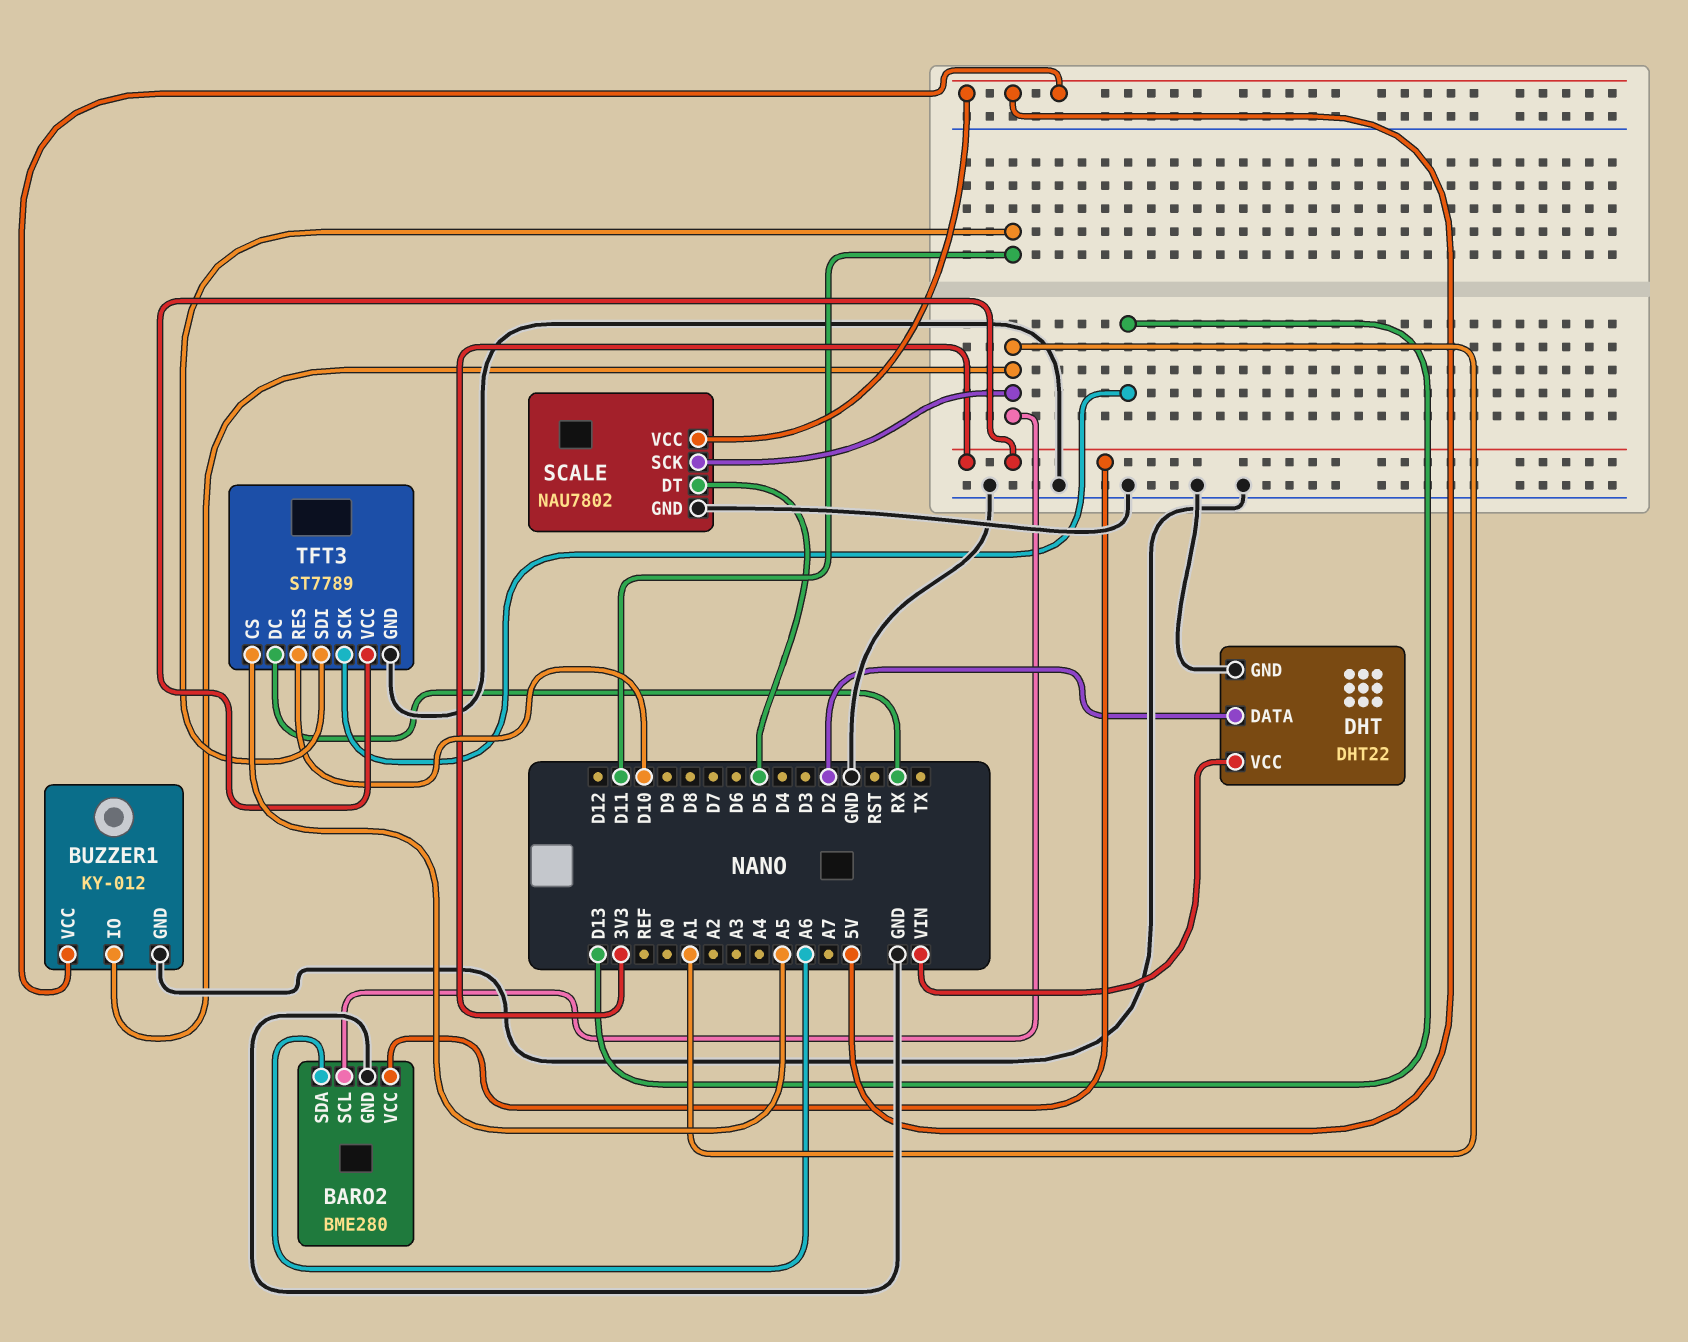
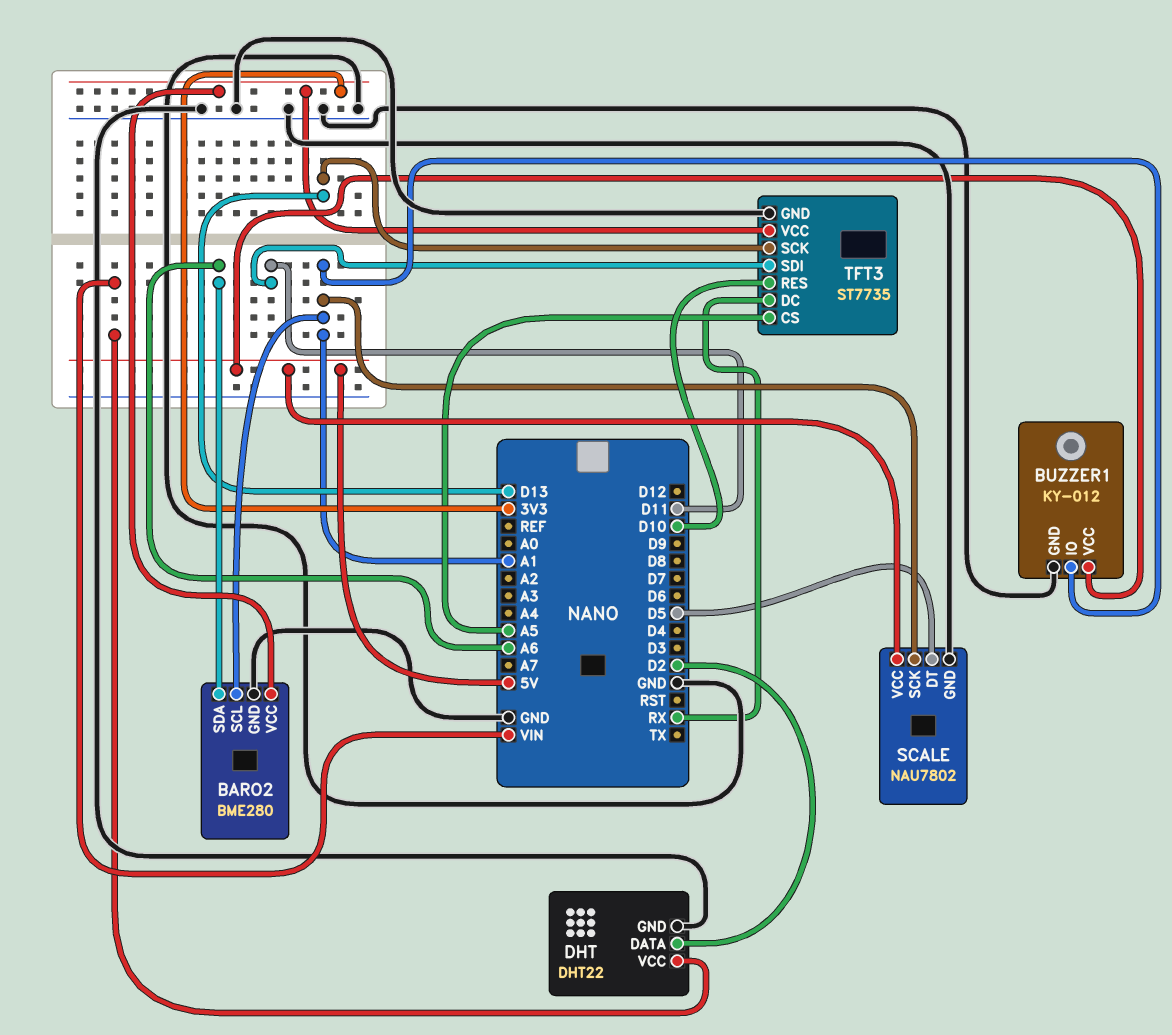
TFT3: ST7789 -> ST7735

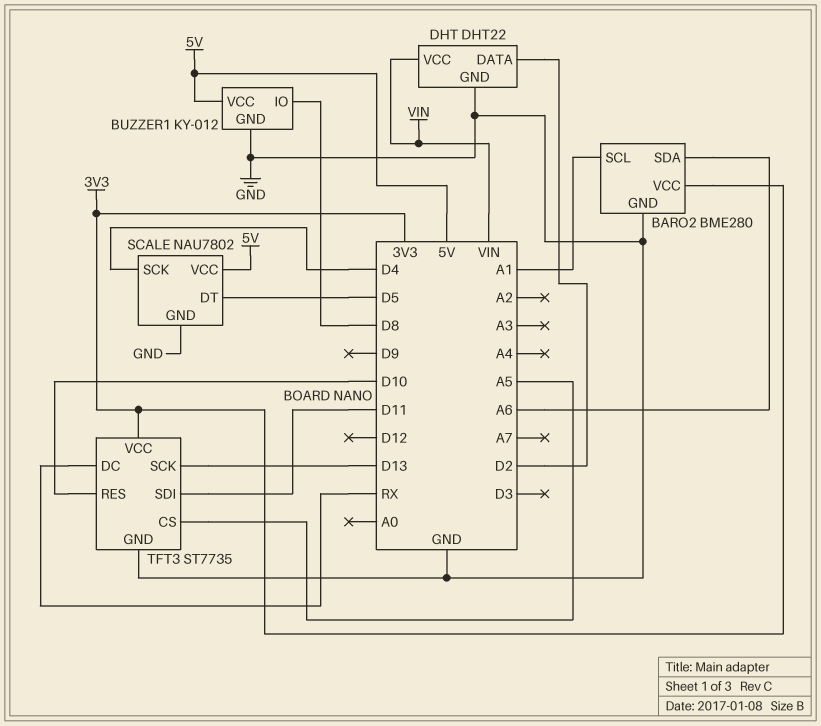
BUZZER1 pin IO: A1 -> D8
SCALE pin SCK: A1 -> D4

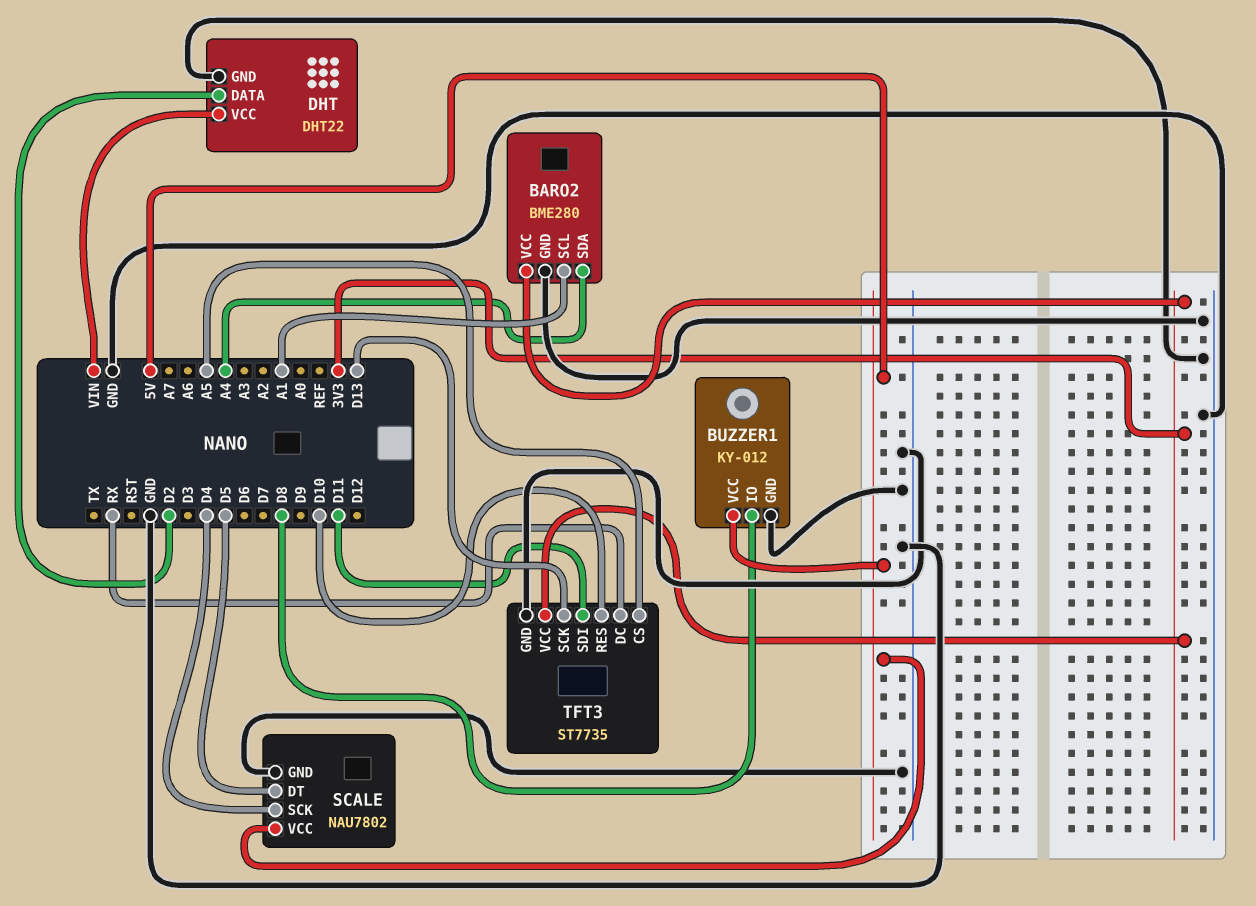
BARO2 pin SDA: A6 -> A4

